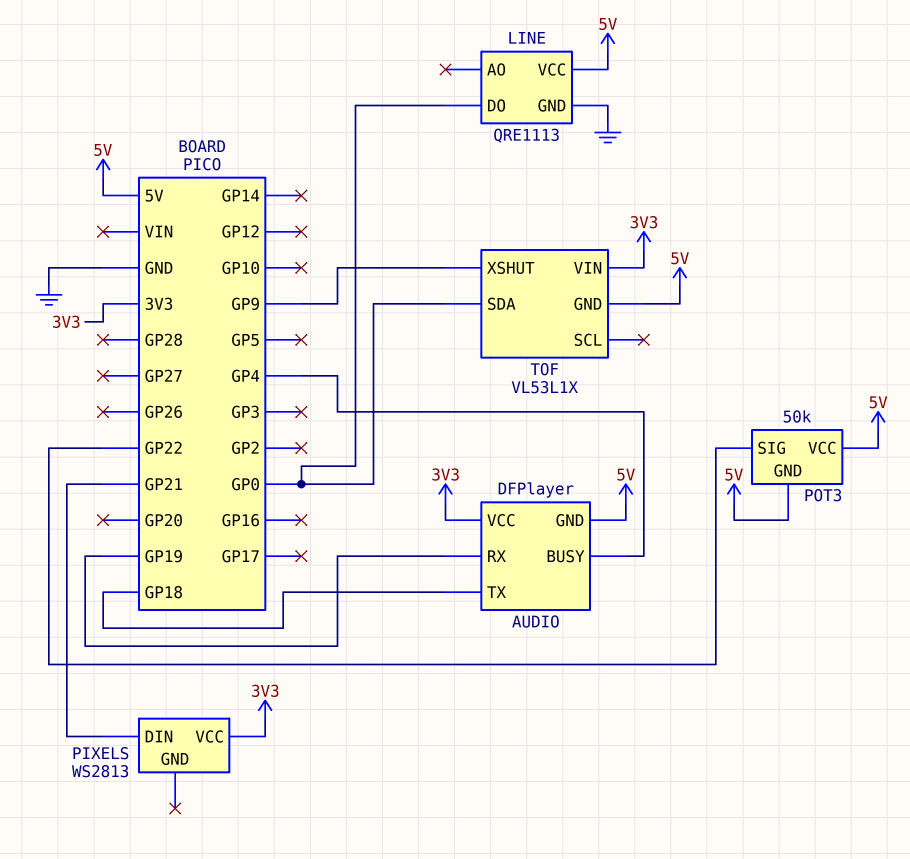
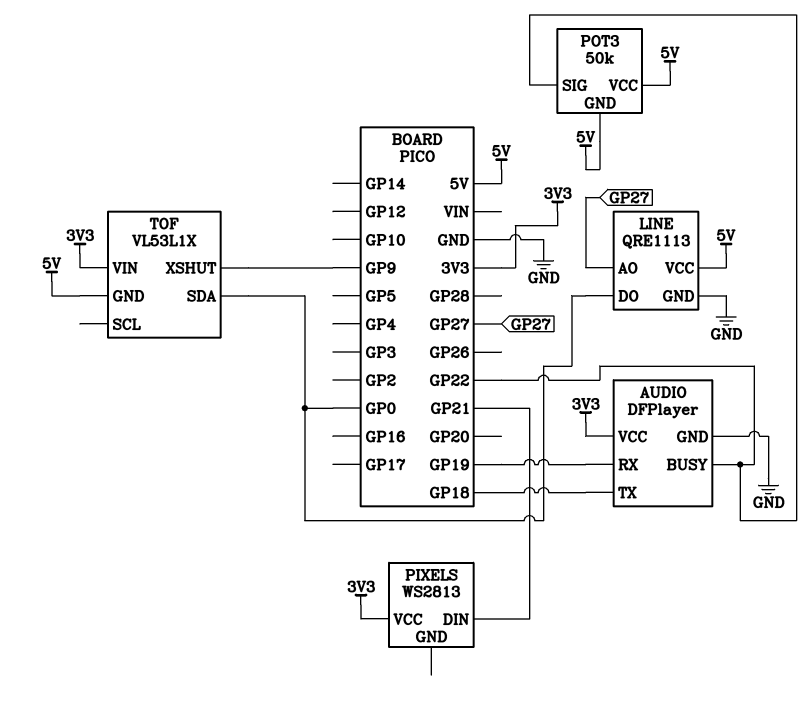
AUDIO pin BUSY: GP4 -> GP22
AUDIO pin GND: 5V -> GND
LINE pin AO: none -> GP27

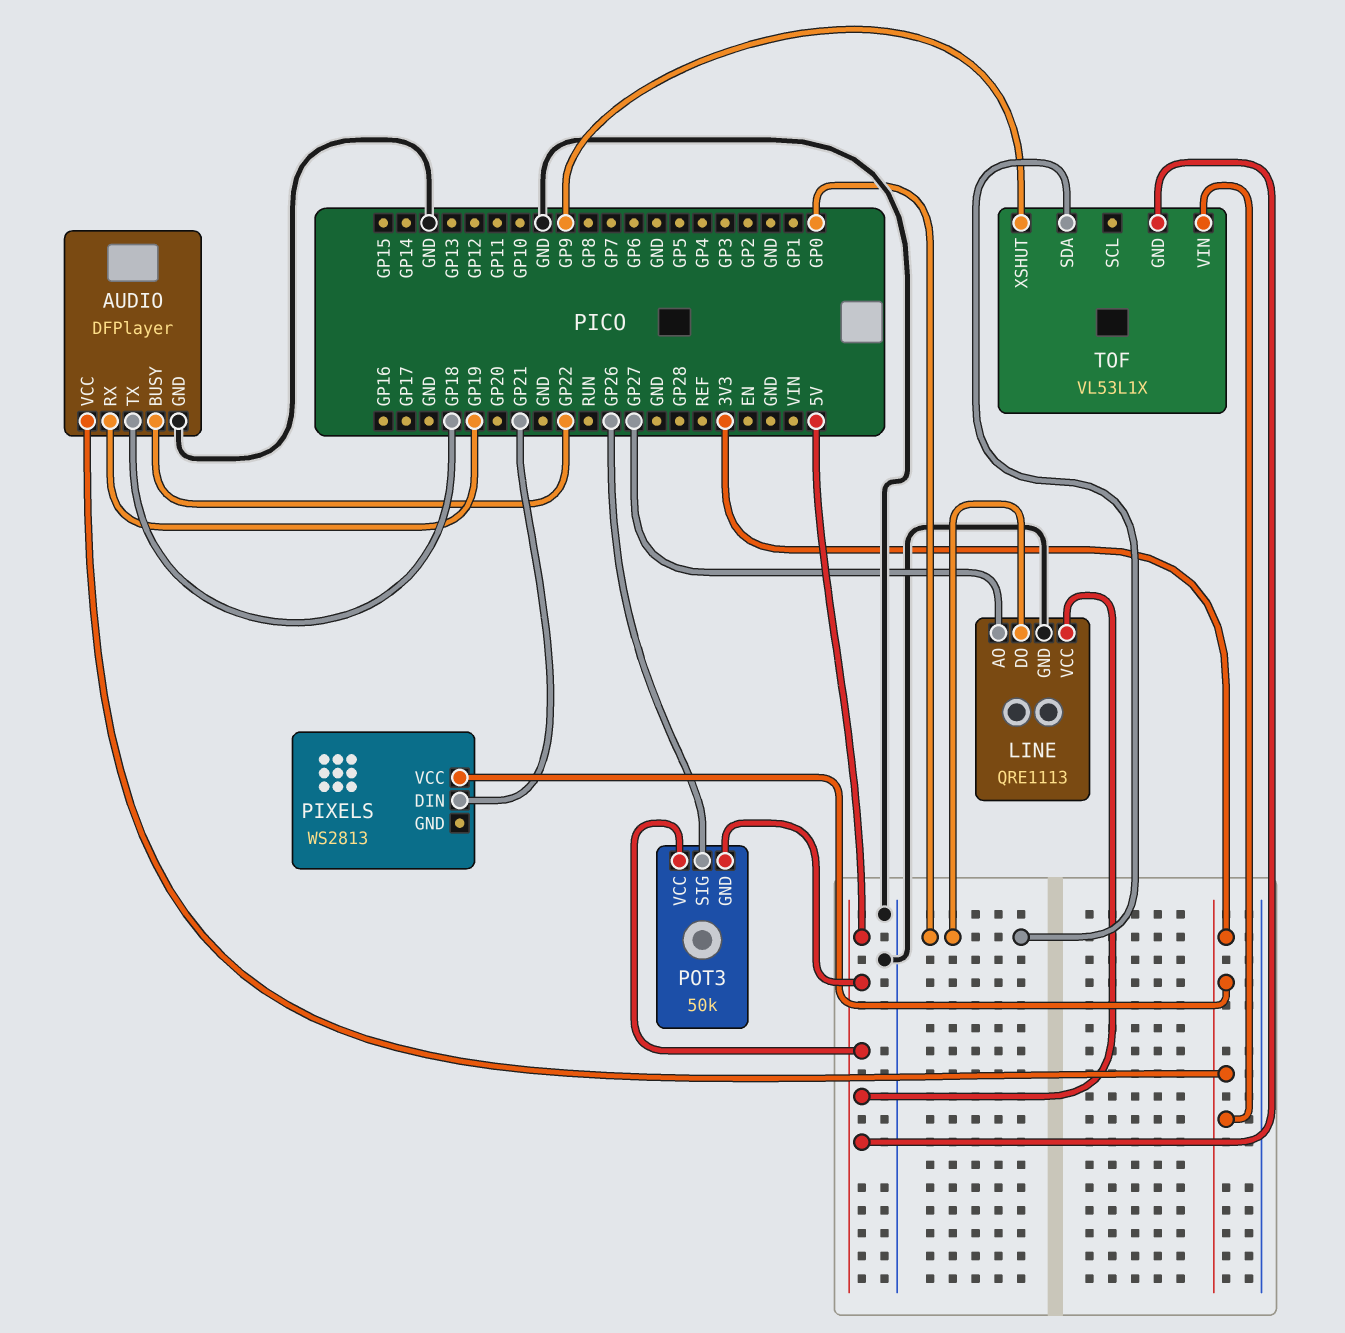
POT3 pin SIG: GP22 -> GP26

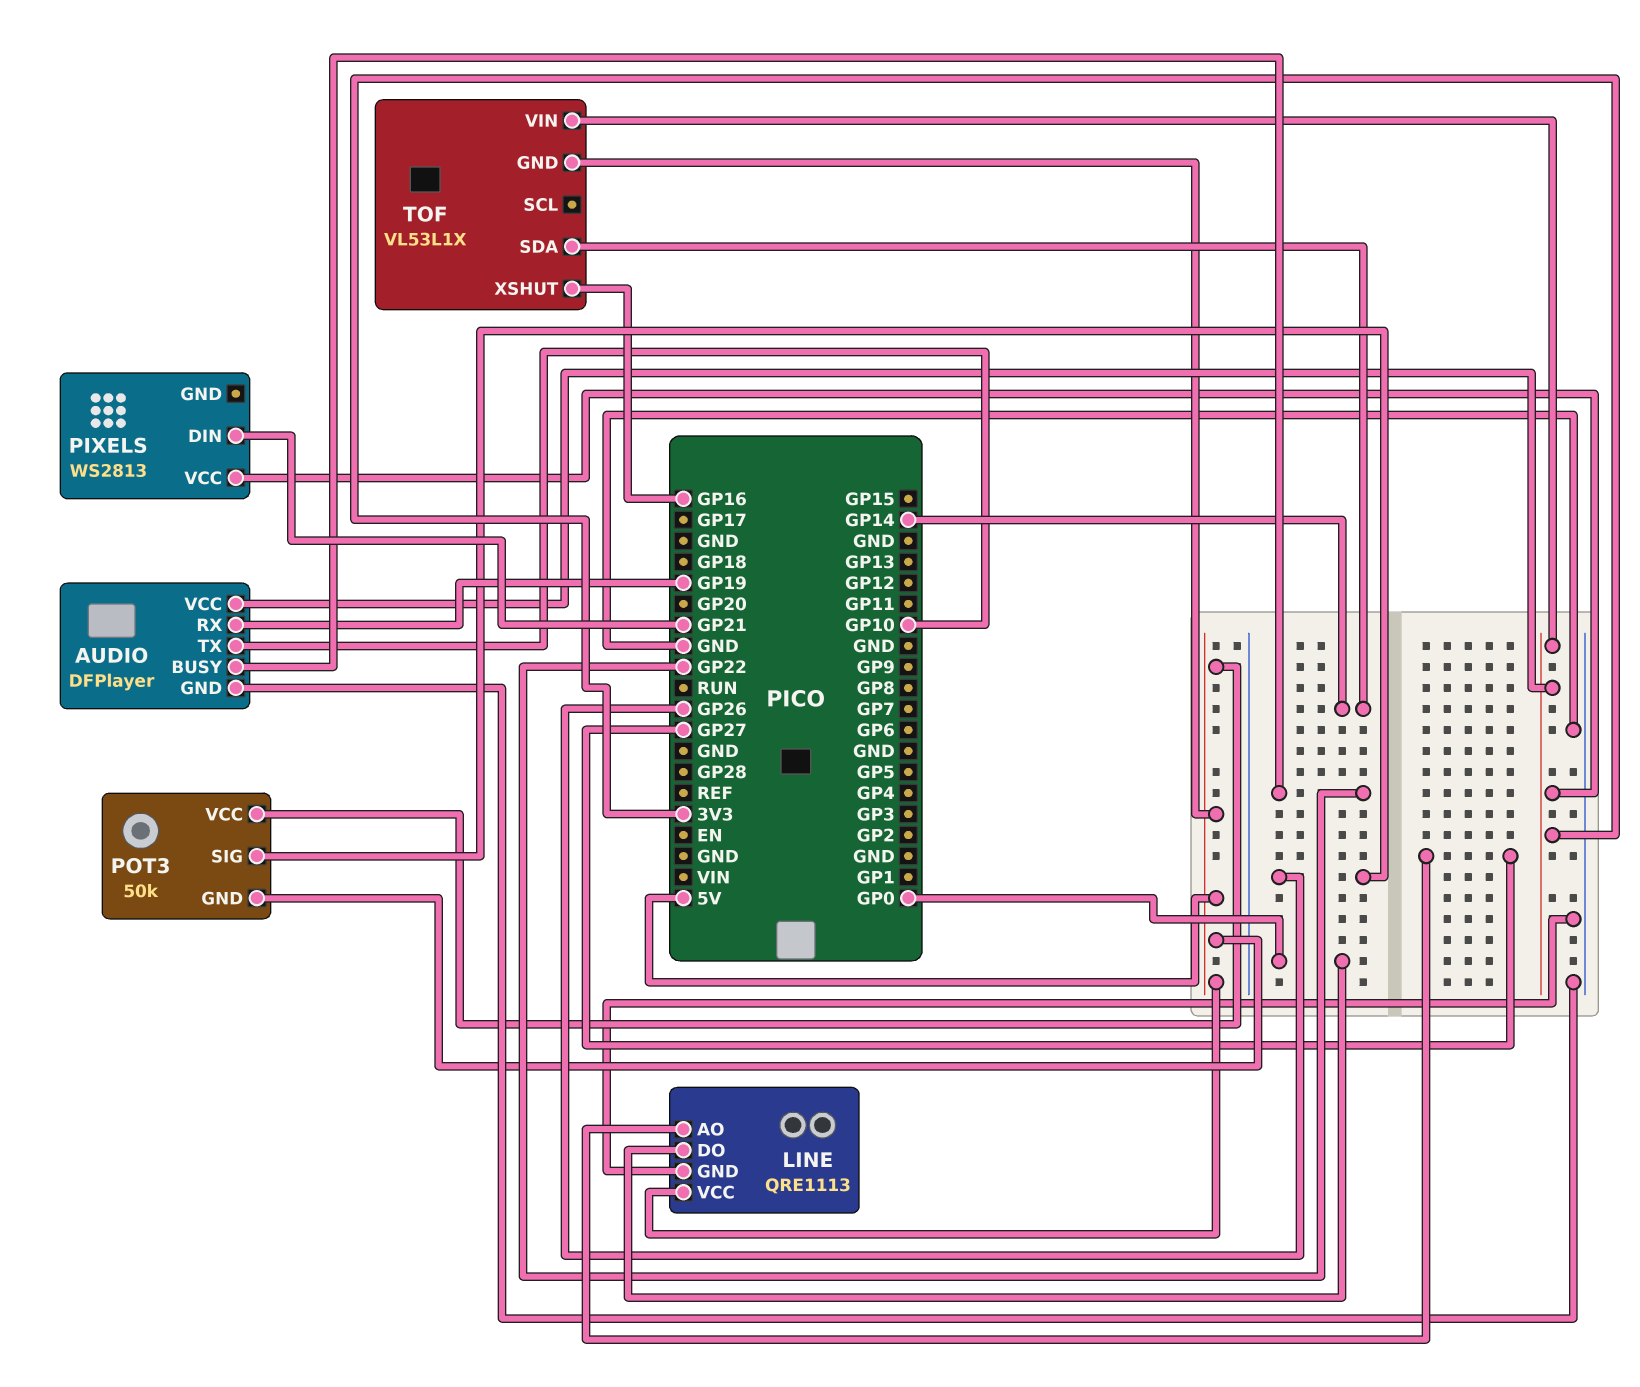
AUDIO pin TX: GP18 -> GP10
TOF pin SDA: GP0 -> GP14
TOF pin XSHUT: GP9 -> GP16

